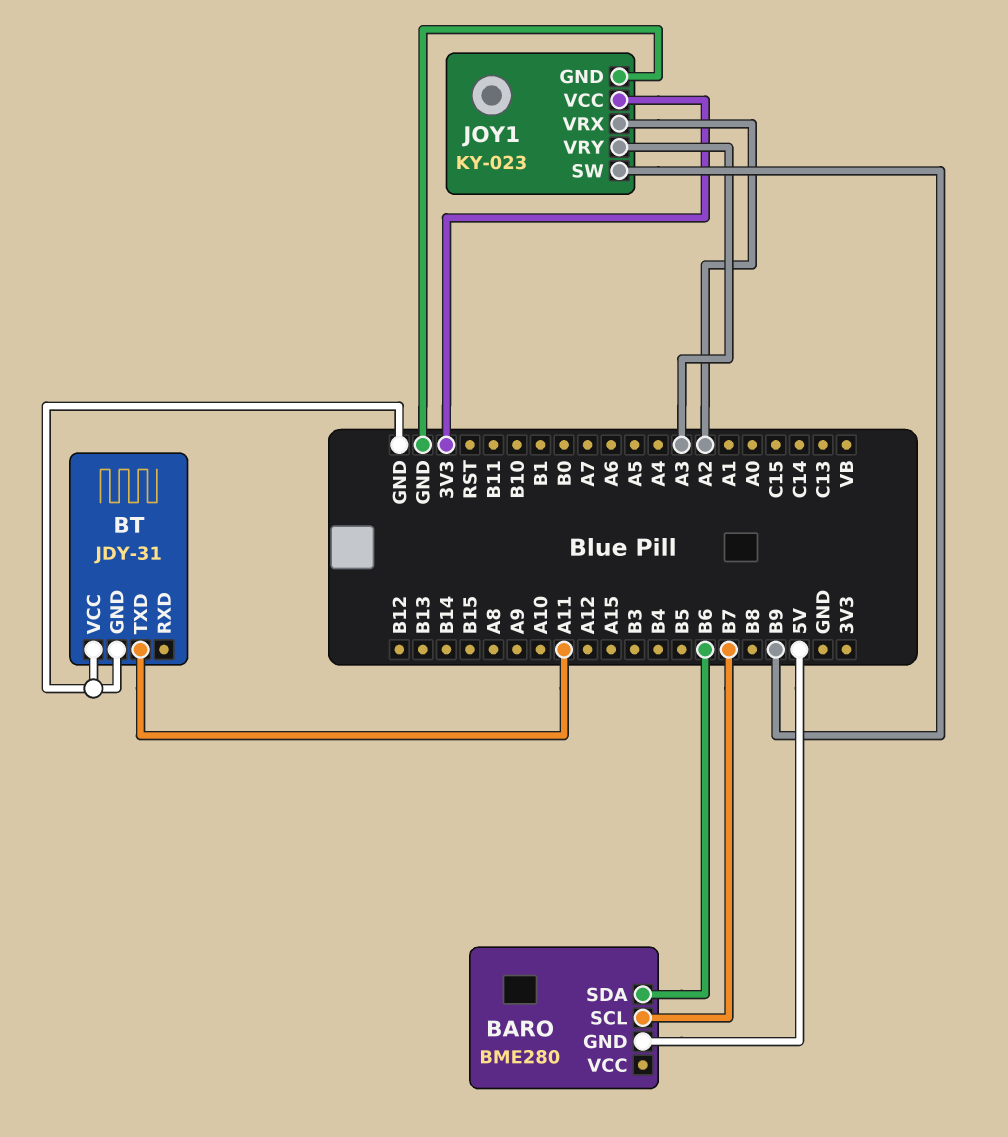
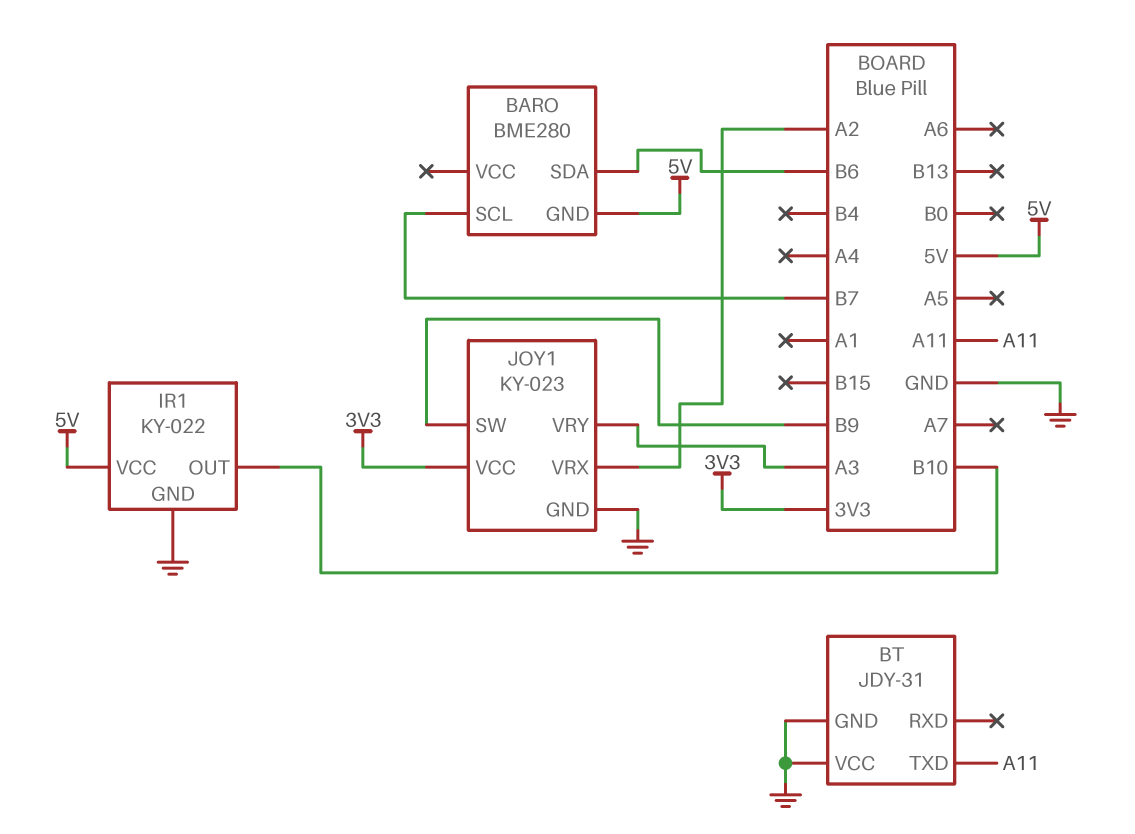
IR1: none -> KY-022
IR1 pin GND: none -> GND
IR1 pin OUT: none -> B10
IR1 pin VCC: none -> 5V

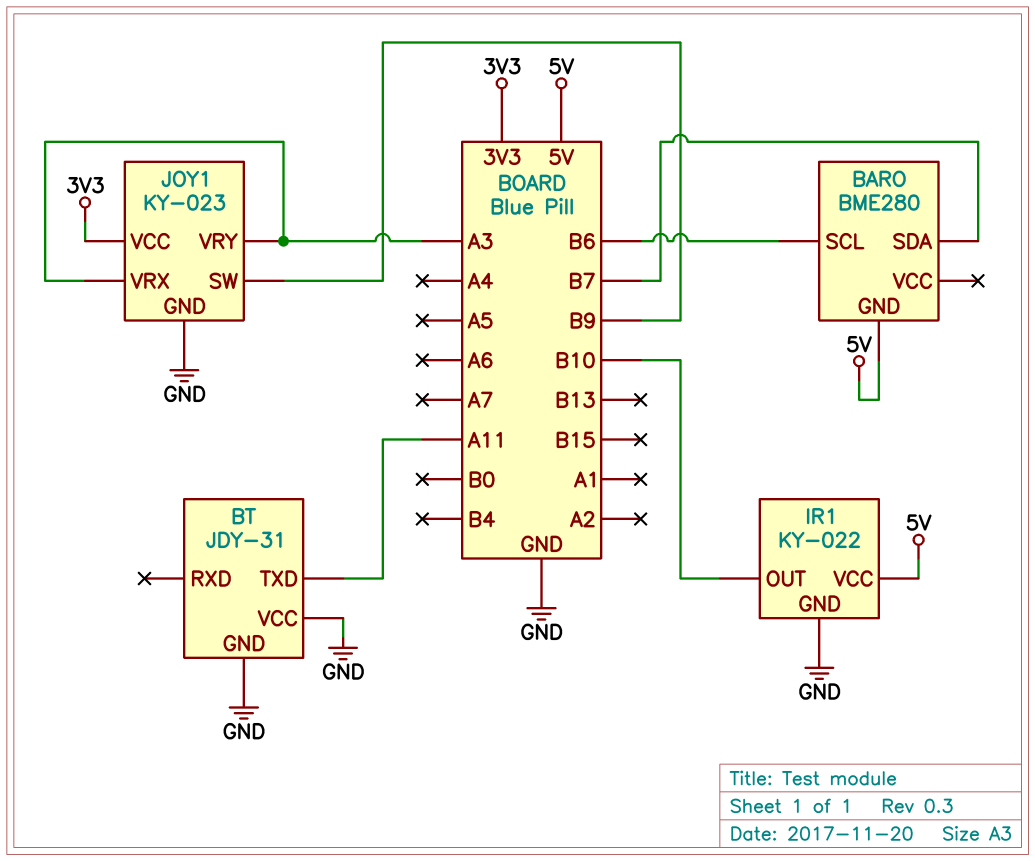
BARO pin SCL: B7 -> B6
BARO pin SDA: B6 -> B7
JOY1 pin VRX: A2 -> A3

